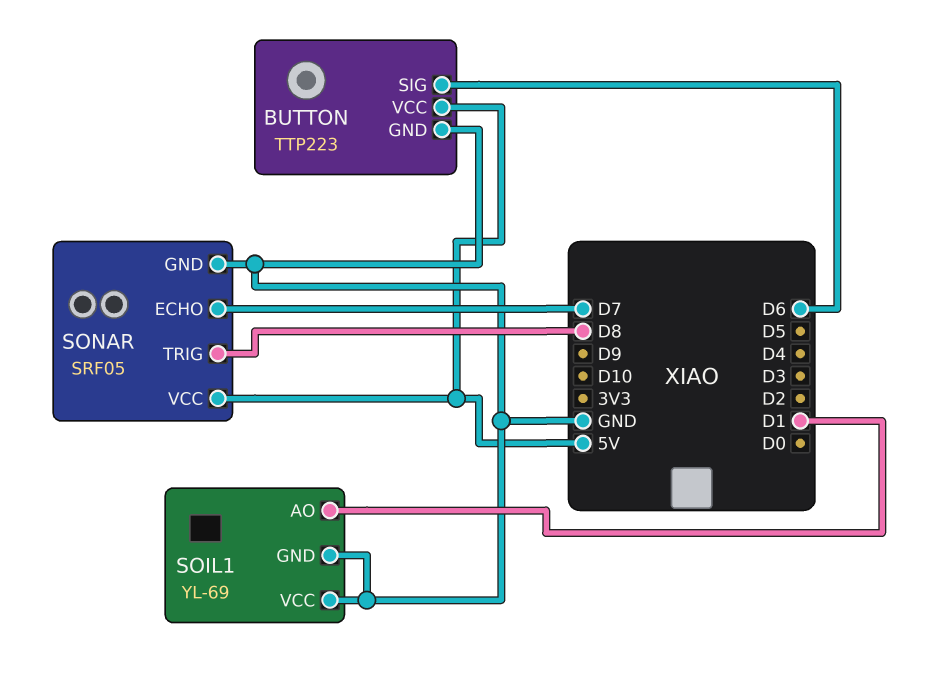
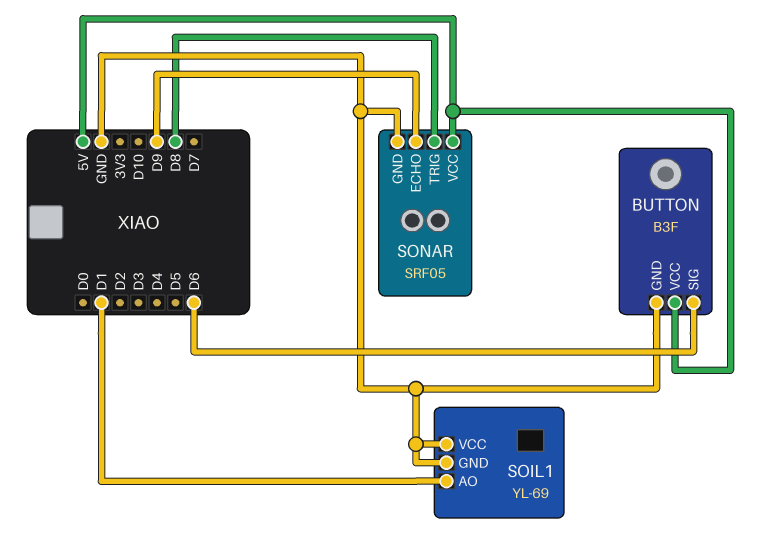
BUTTON: TTP223 -> B3F
SONAR pin ECHO: D7 -> D9

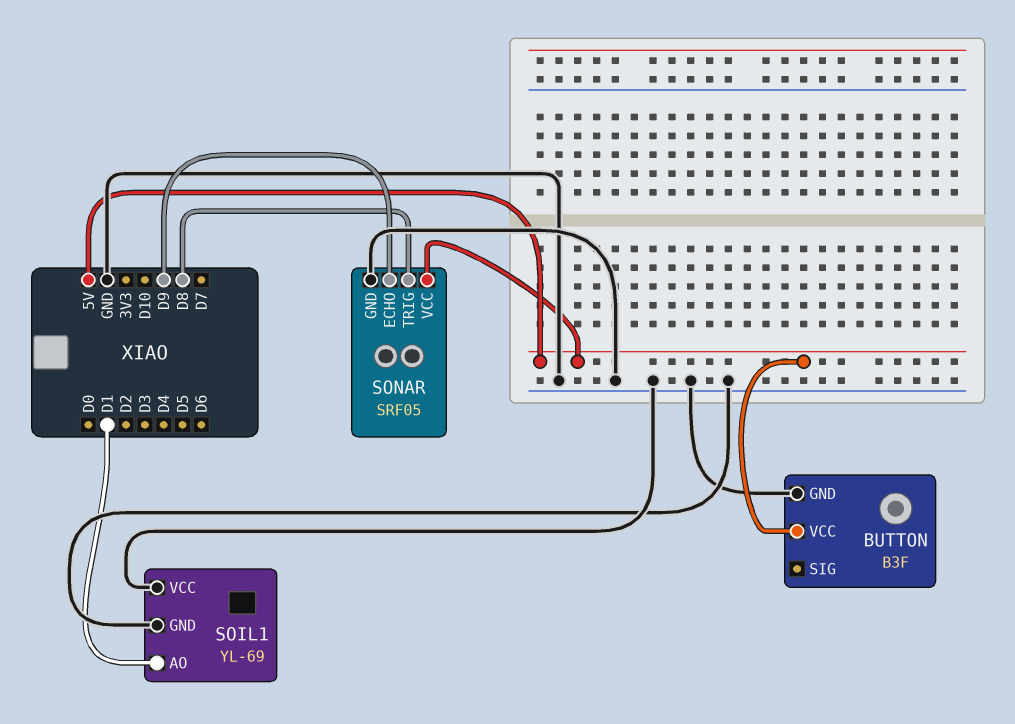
BUTTON pin SIG: D6 -> none

